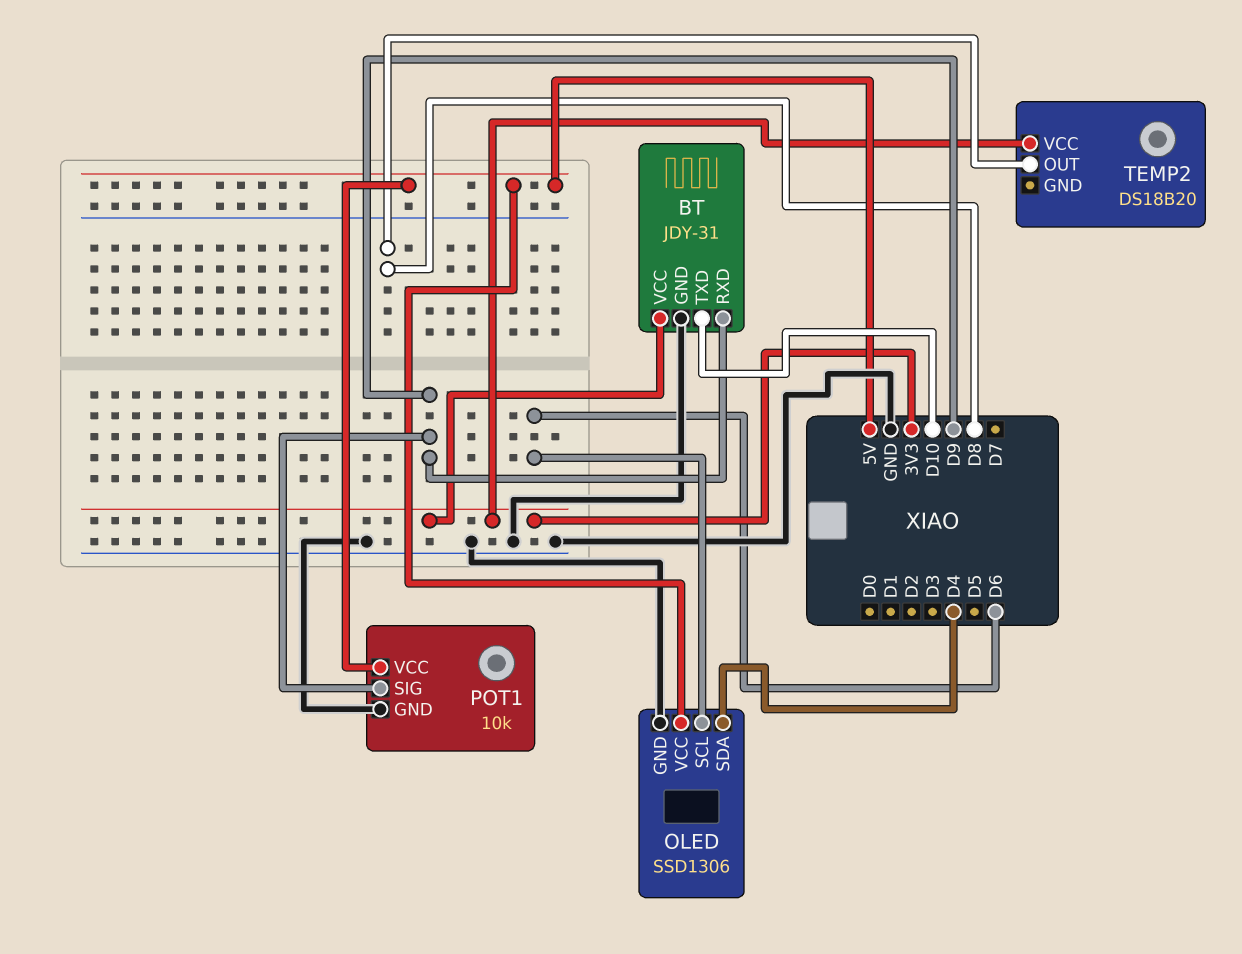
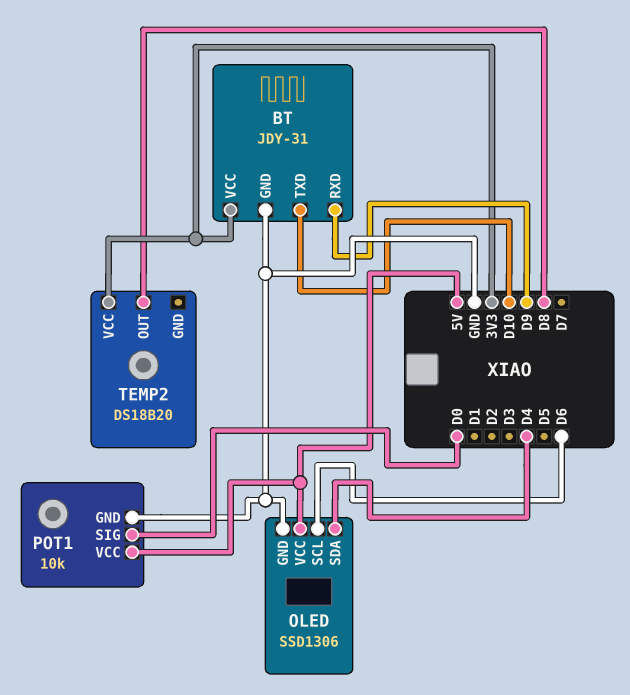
POT1 pin SIG: D9 -> D0

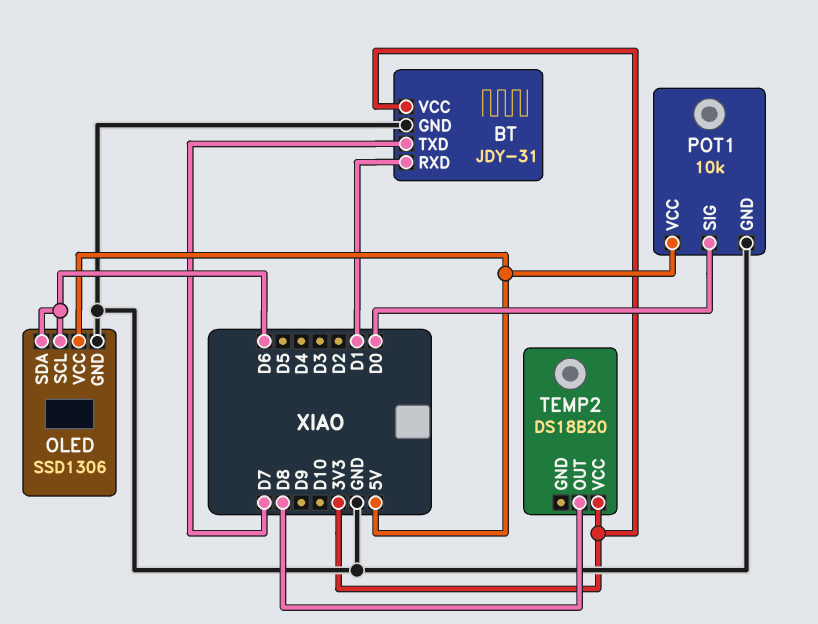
BT pin RXD: D9 -> D1
BT pin TXD: D10 -> D7
OLED pin SDA: D4 -> D6

